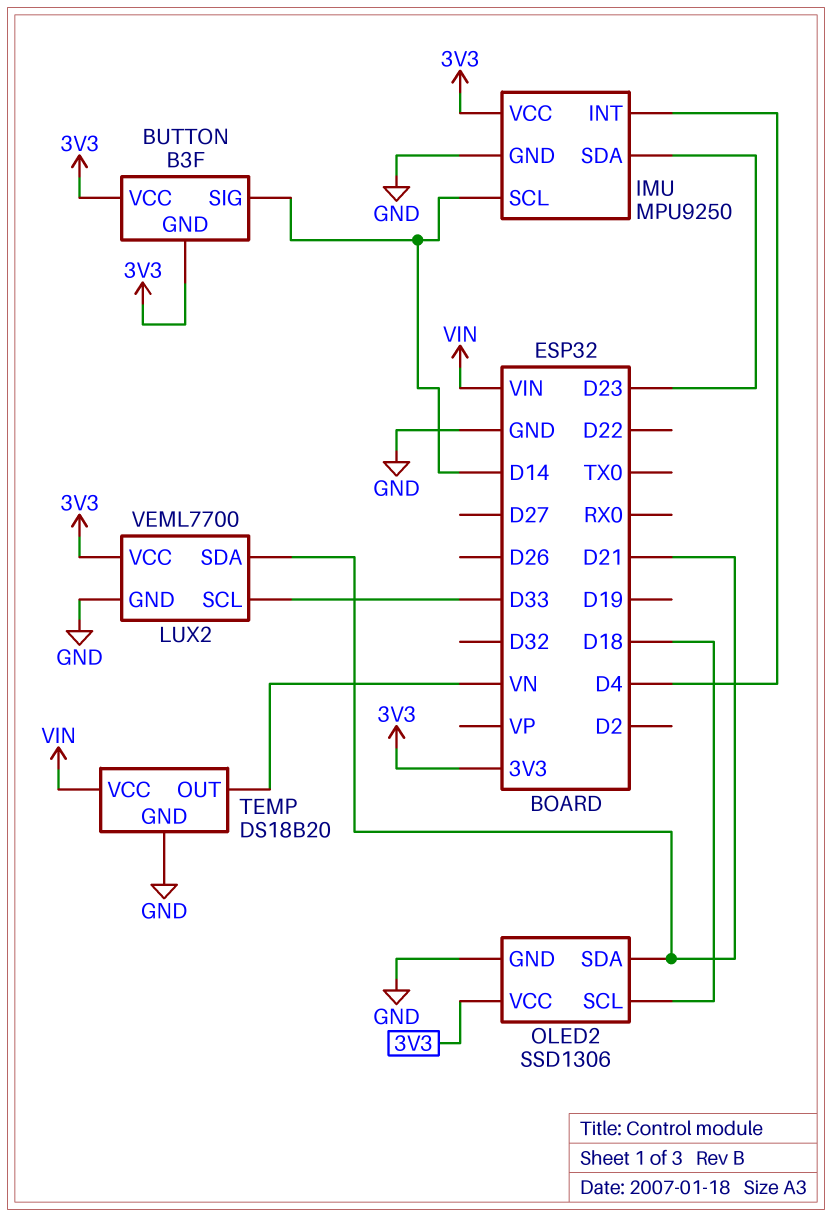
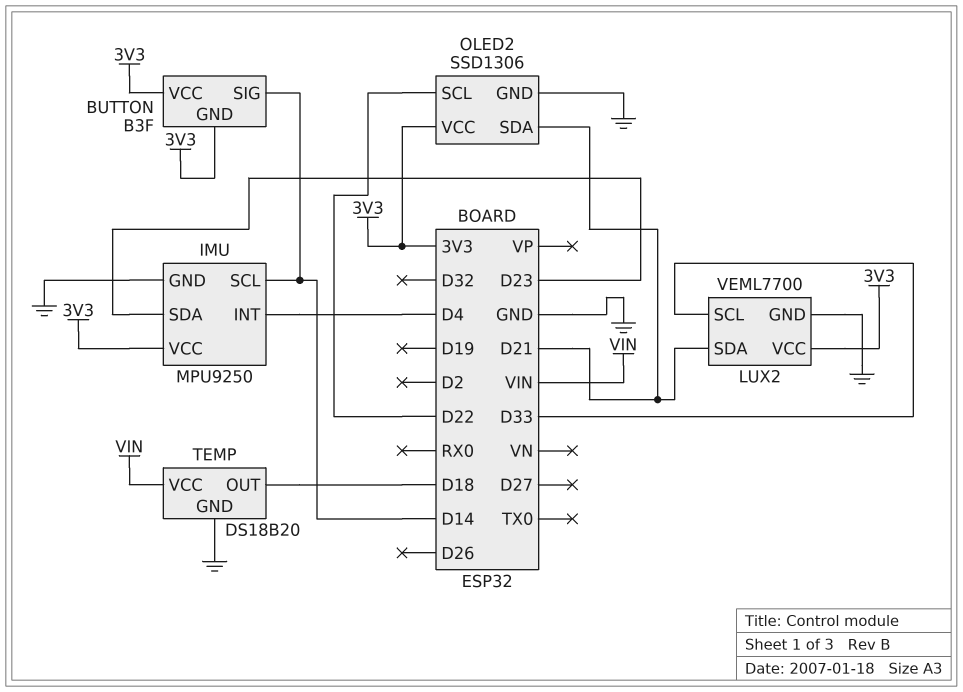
OLED2 pin SCL: D18 -> D22
TEMP pin OUT: VN -> D18

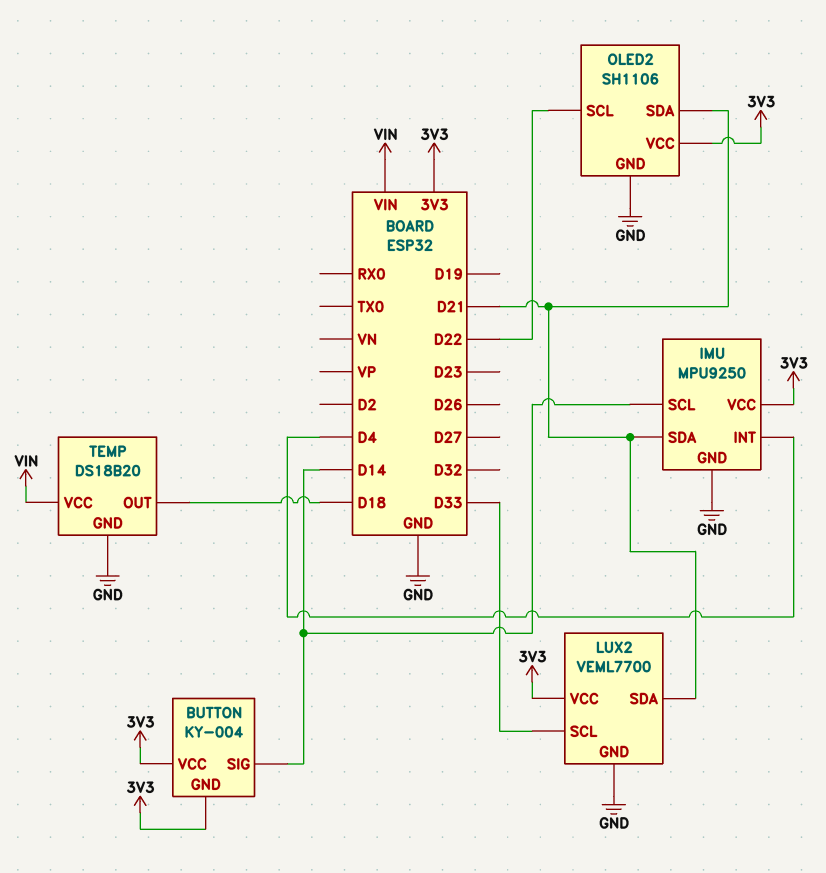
BUTTON: B3F -> KY-004
IMU pin SDA: D23 -> D21
OLED2: SSD1306 -> SH1106

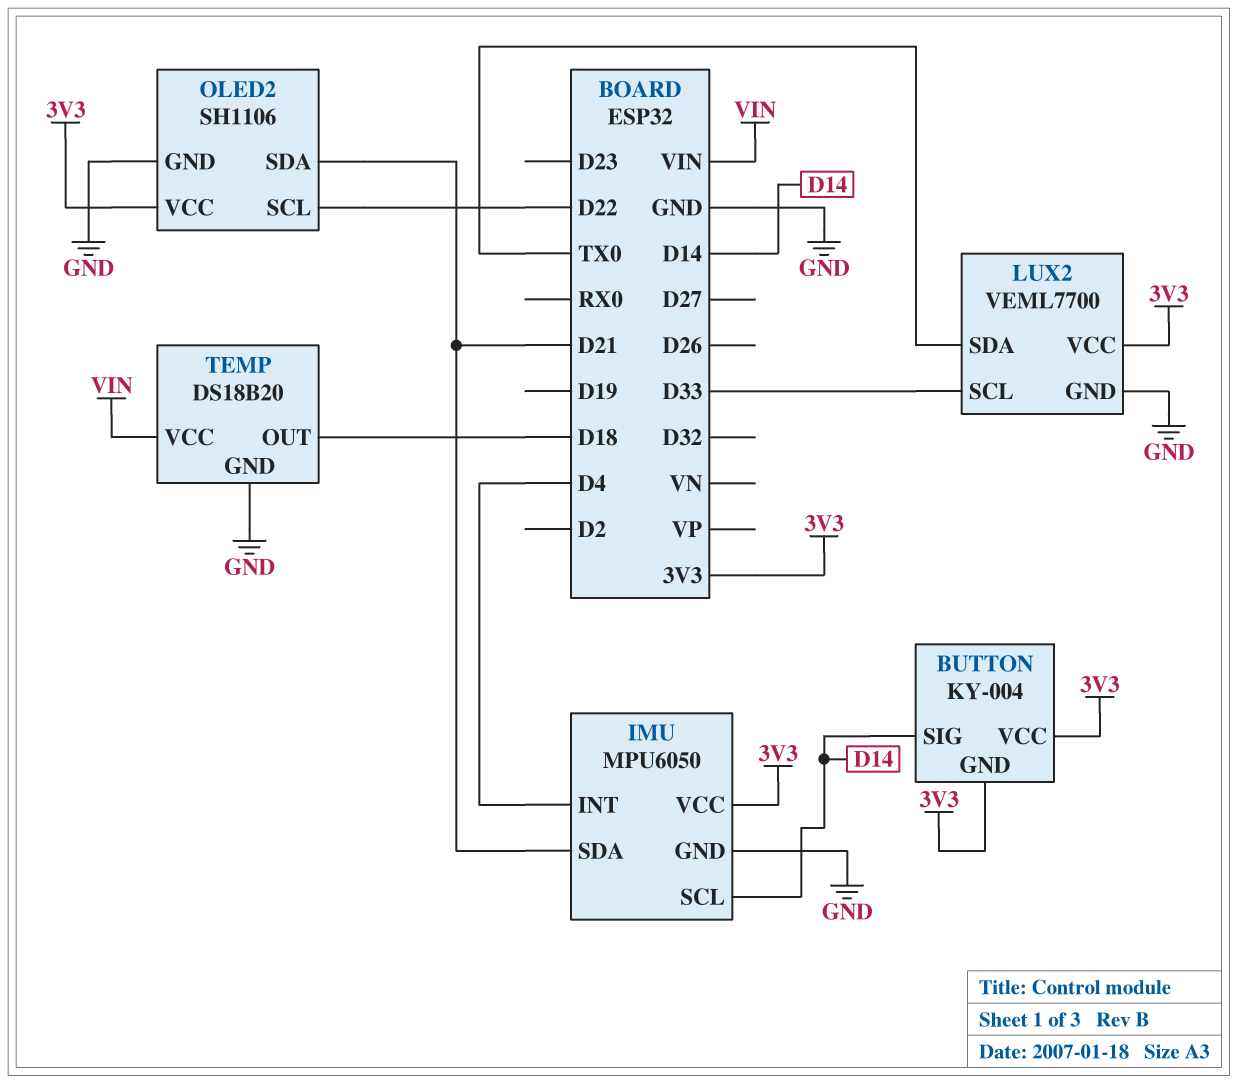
IMU: MPU9250 -> MPU6050
LUX2 pin SDA: D21 -> TX0

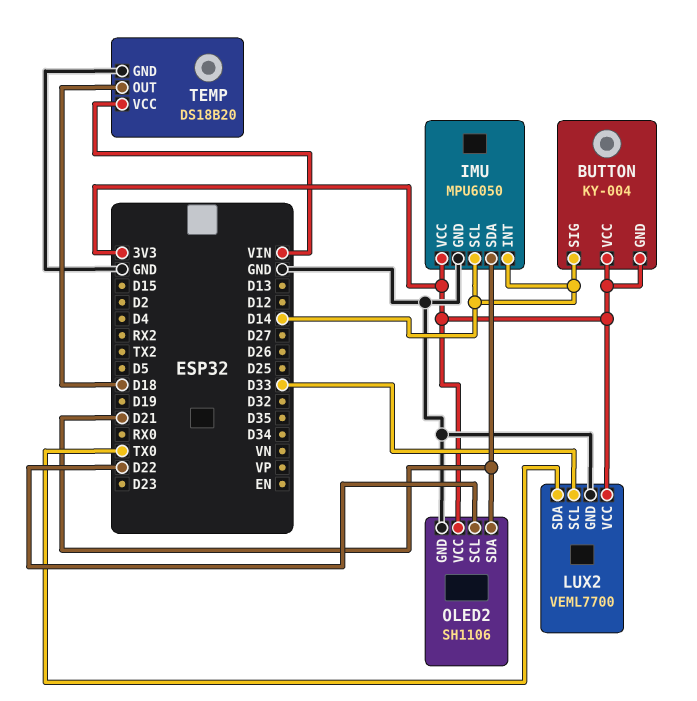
IMU pin INT: D4 -> D14

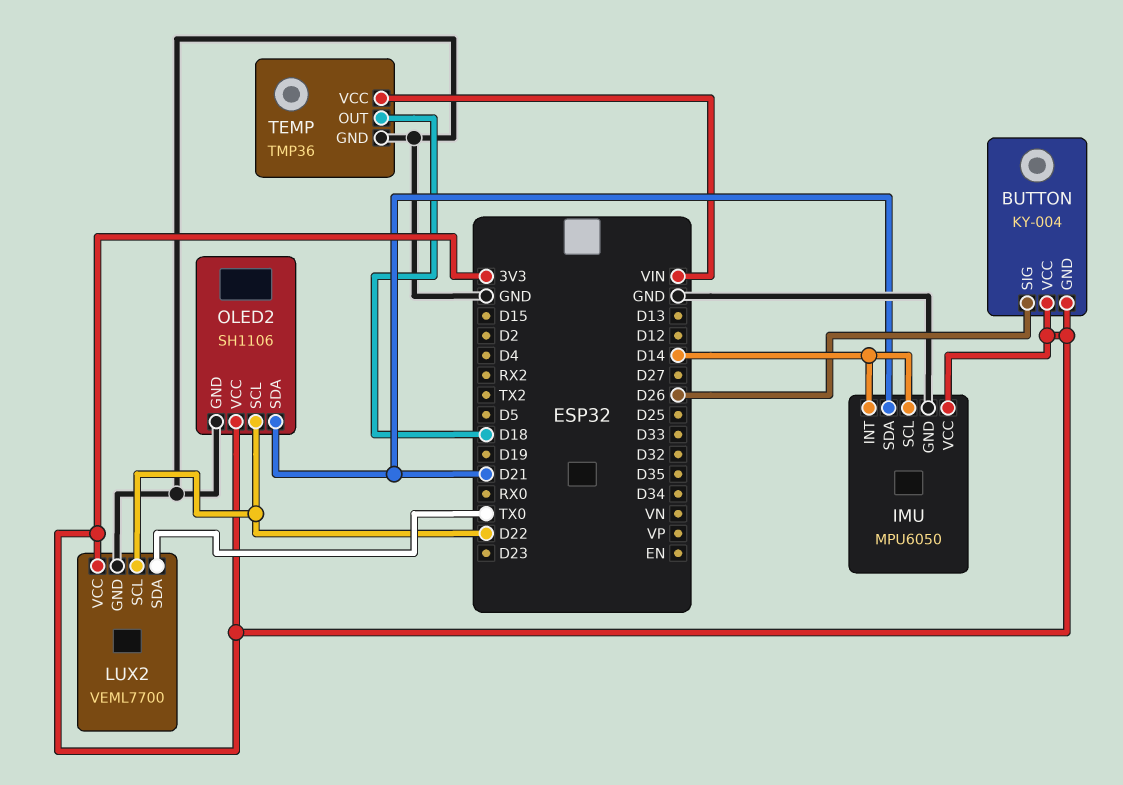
BUTTON pin SIG: D14 -> D26
LUX2 pin SCL: D33 -> D22
TEMP: DS18B20 -> TMP36

